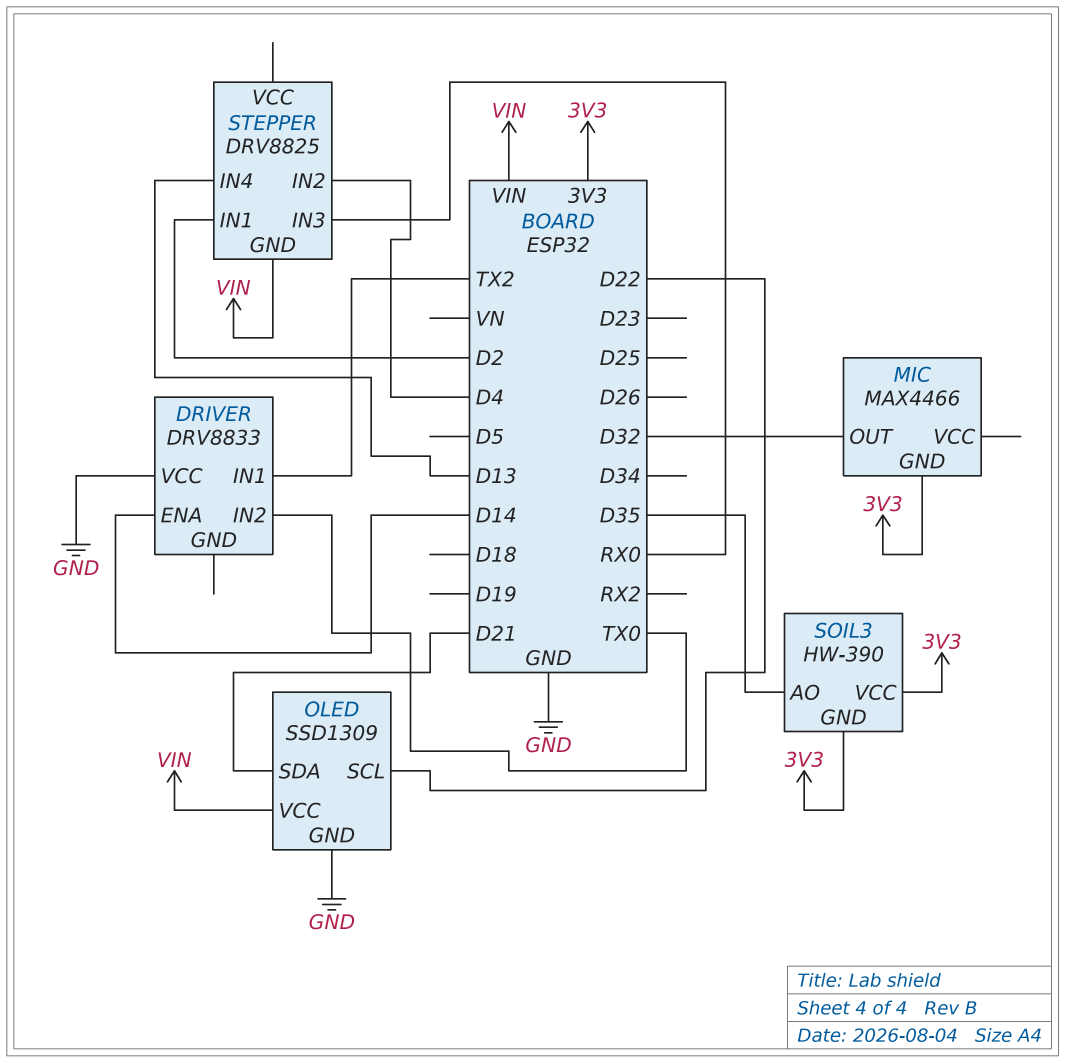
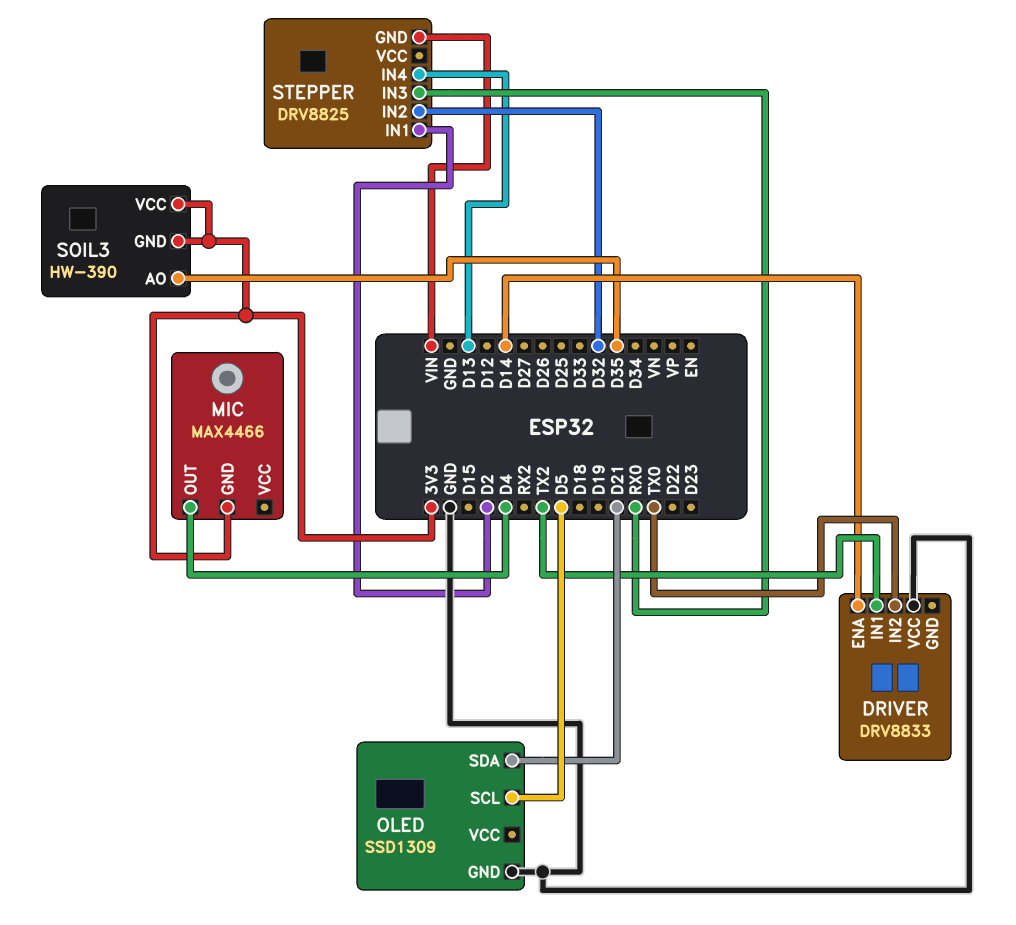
MIC pin OUT: D32 -> D4
OLED pin SCL: D22 -> D5
OLED pin VCC: VIN -> none
STEPPER pin IN2: D4 -> D32

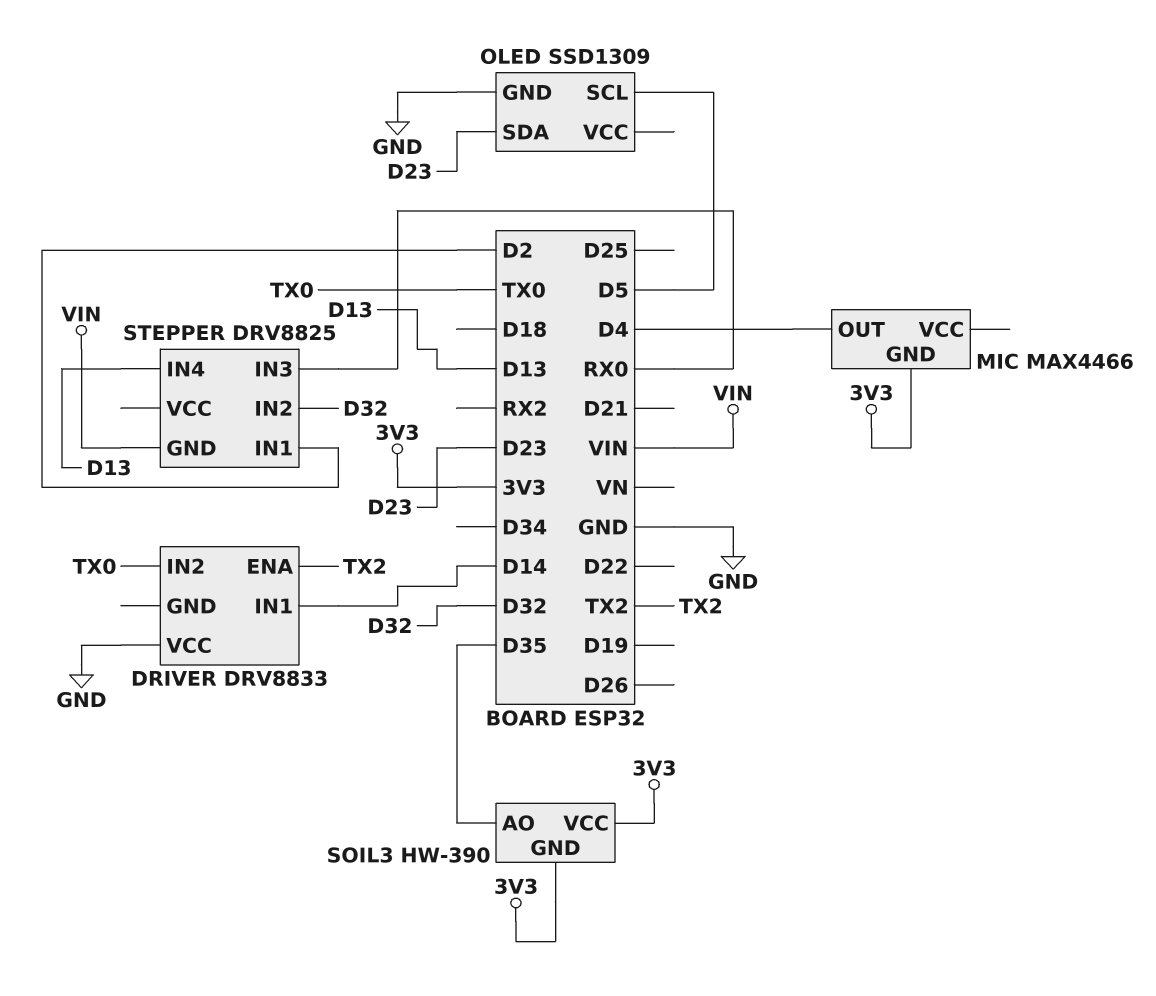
DRIVER pin ENA: D14 -> TX2
DRIVER pin IN1: TX2 -> D14
OLED pin SDA: D21 -> D23

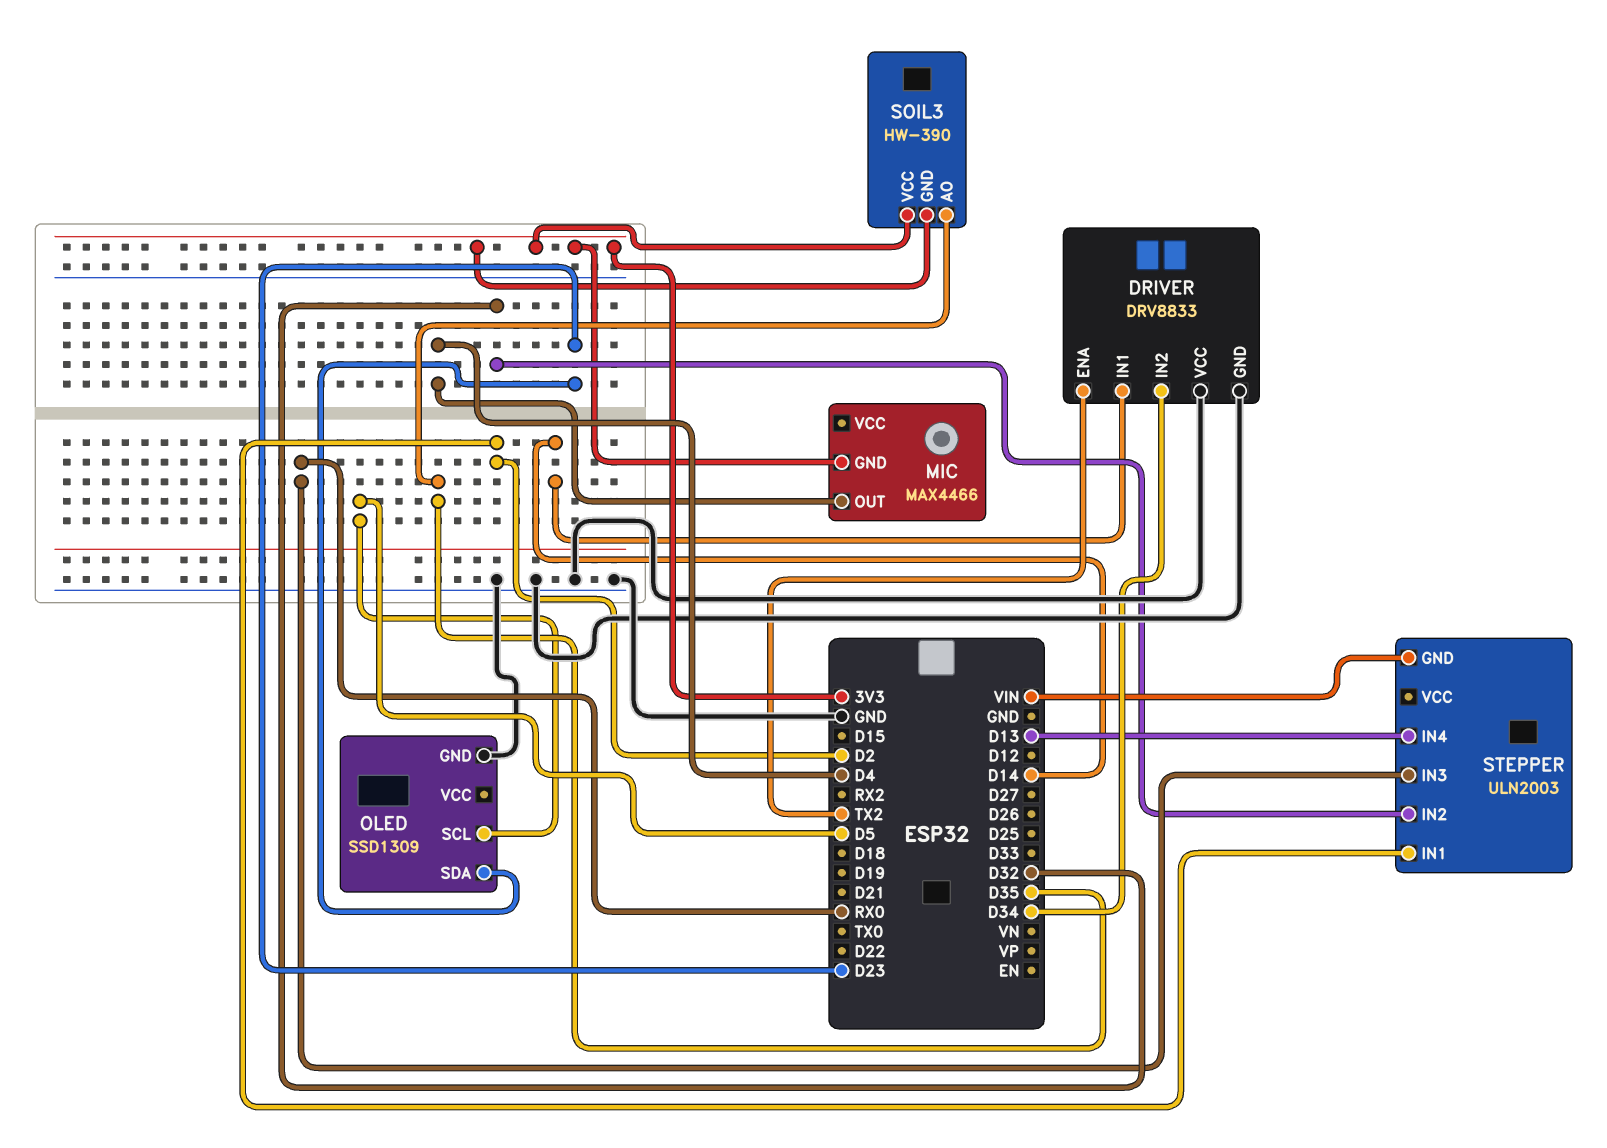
DRIVER pin GND: none -> GND
DRIVER pin IN2: TX0 -> D34
STEPPER: DRV8825 -> ULN2003

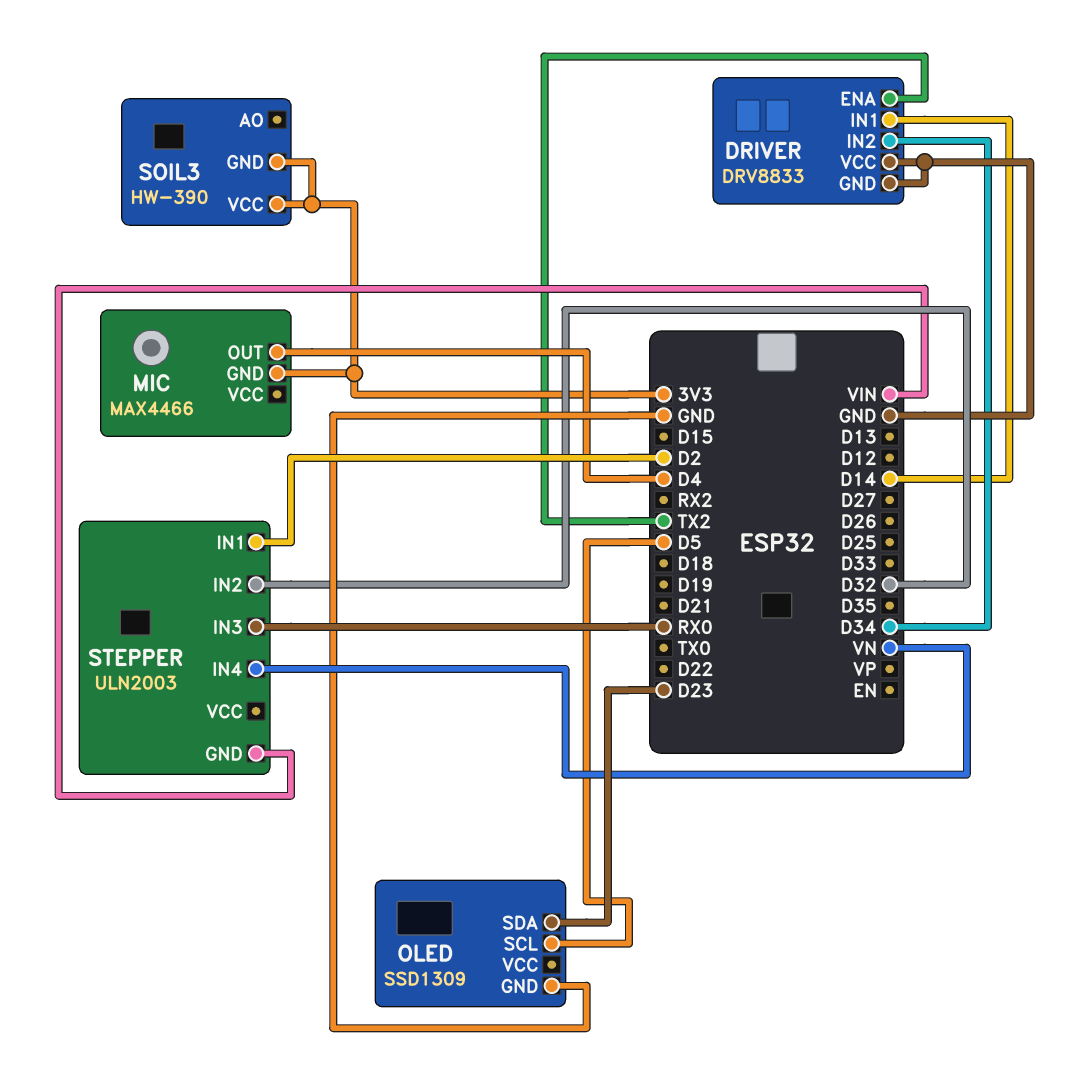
SOIL3 pin AO: D35 -> none
STEPPER pin IN4: D13 -> VN

